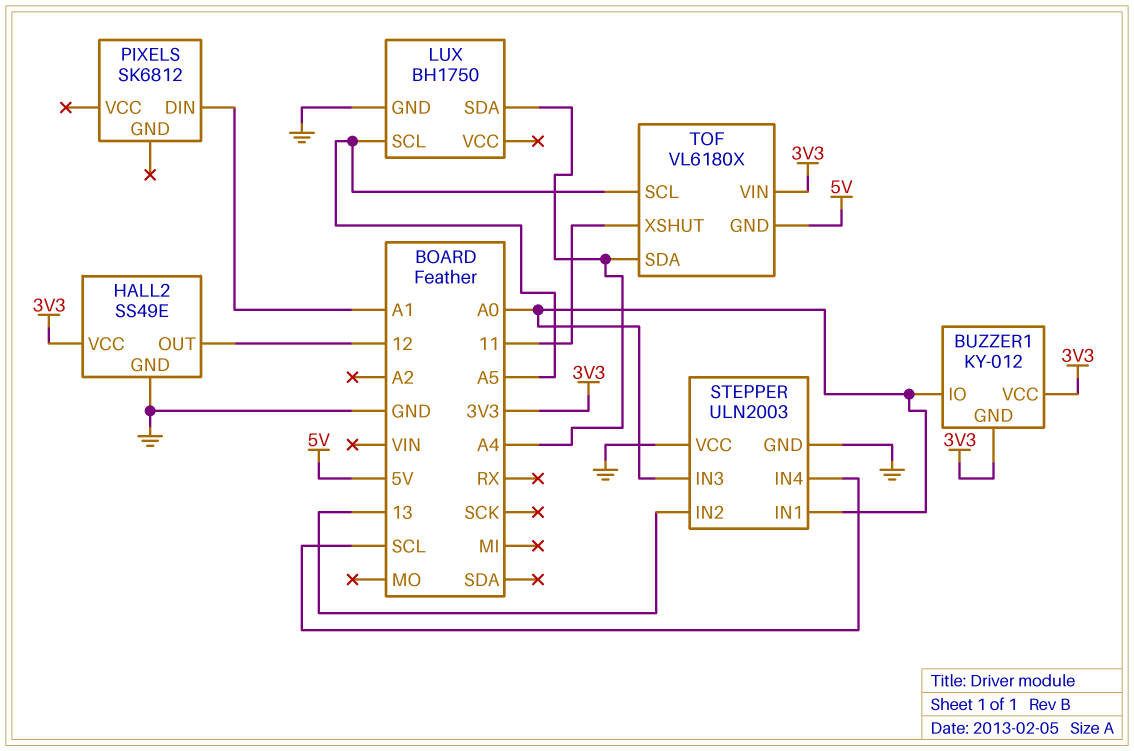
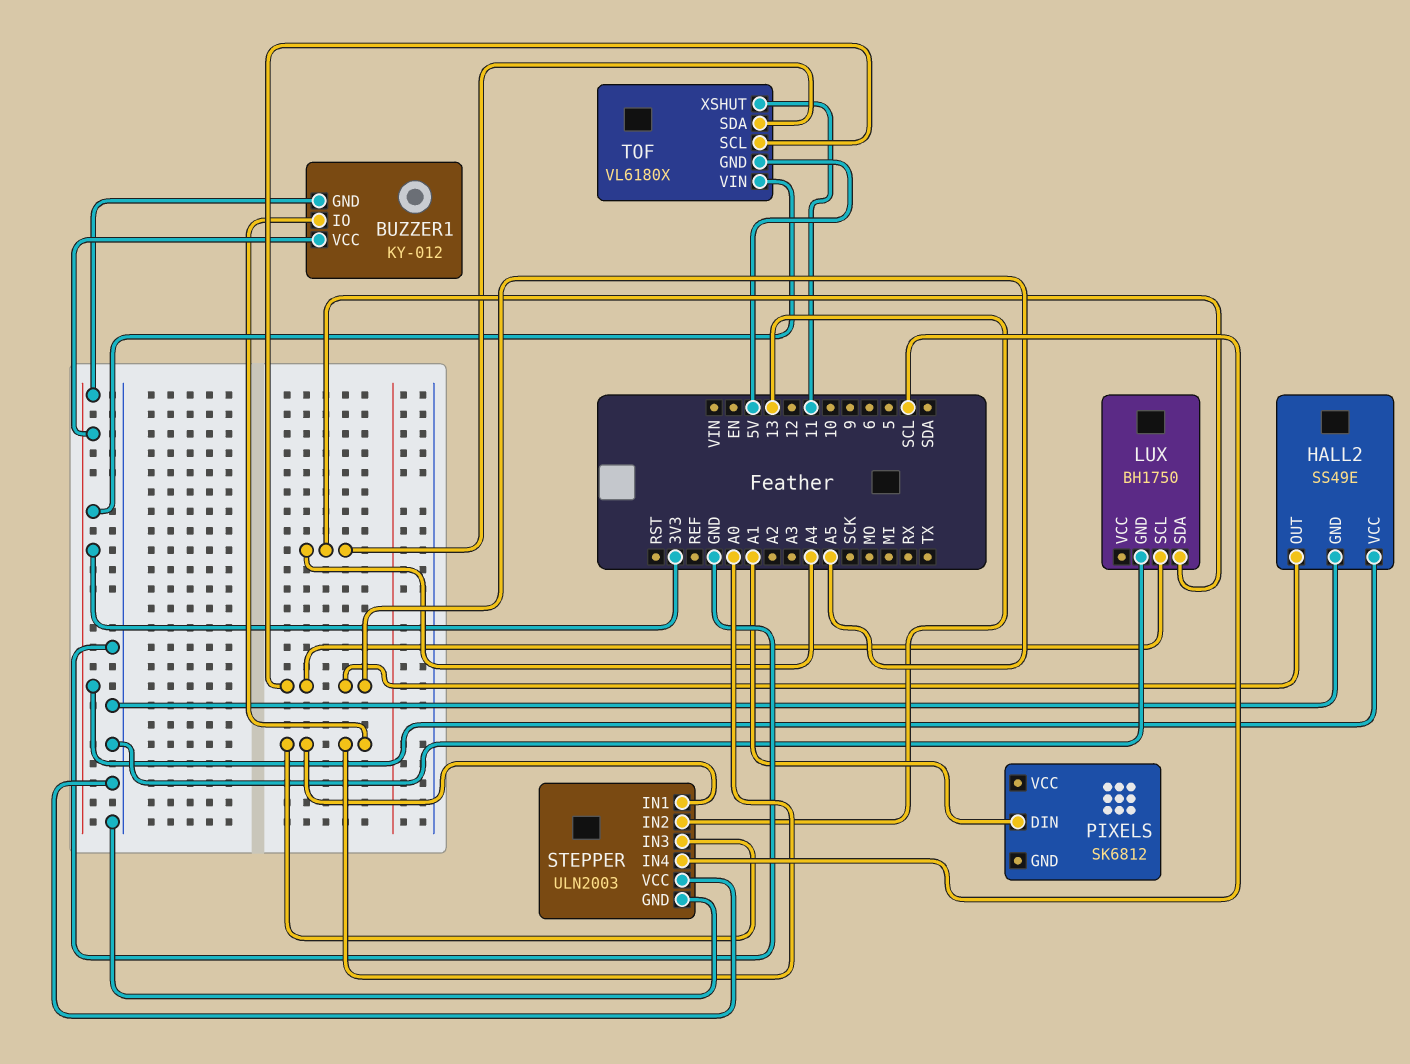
HALL2 pin OUT: 12 -> A5

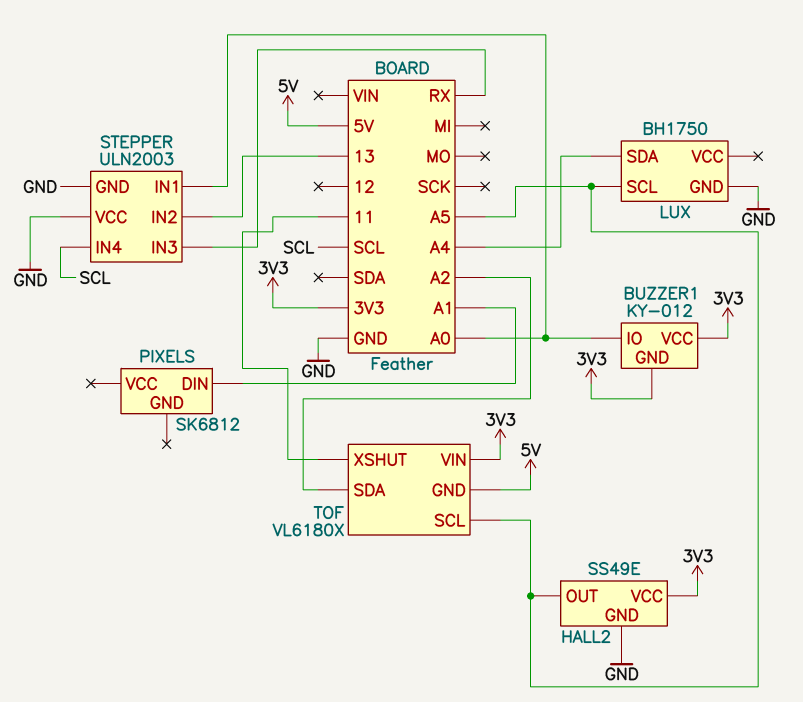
STEPPER pin IN3: A0 -> RX
TOF pin SDA: A4 -> A2

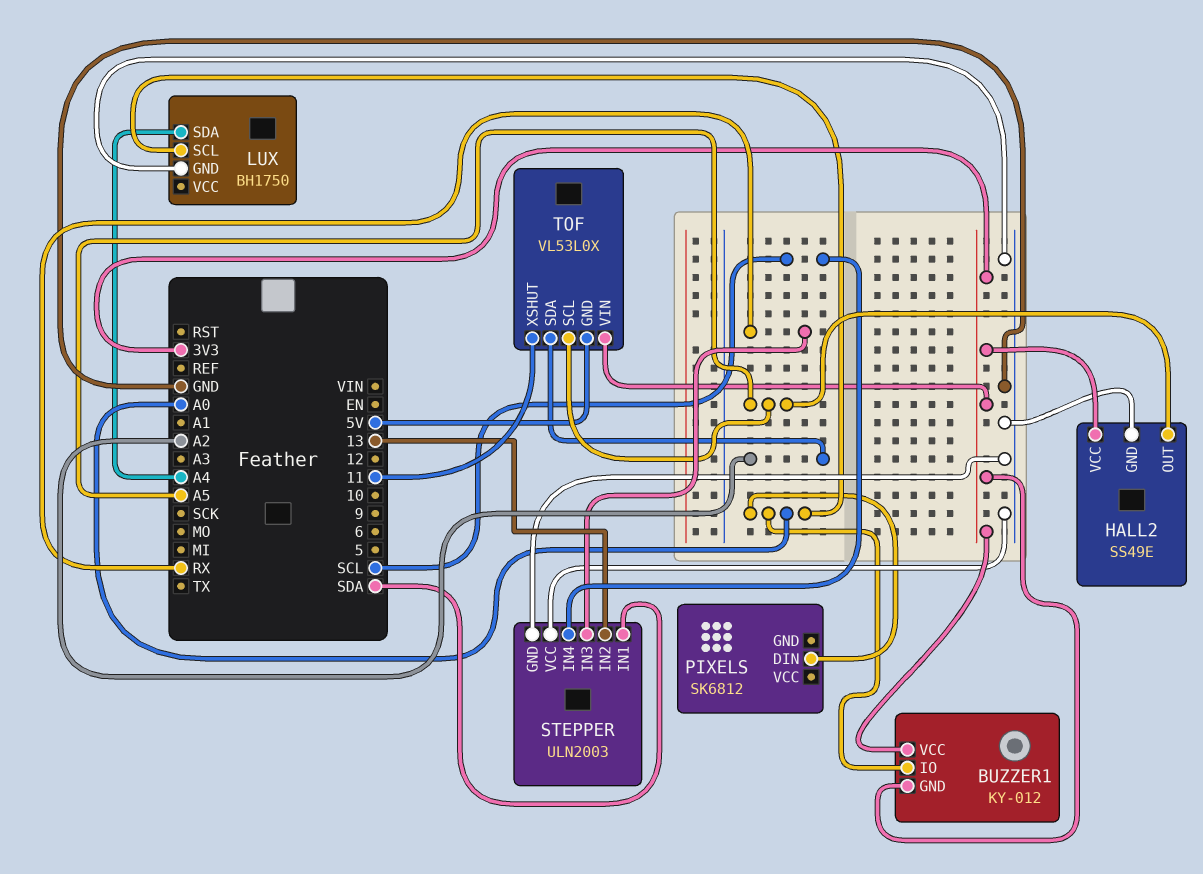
LUX pin SCL: A5 -> A0
PIXELS pin DIN: A1 -> A0
STEPPER pin IN1: A0 -> SDA
TOF: VL6180X -> VL53L0X

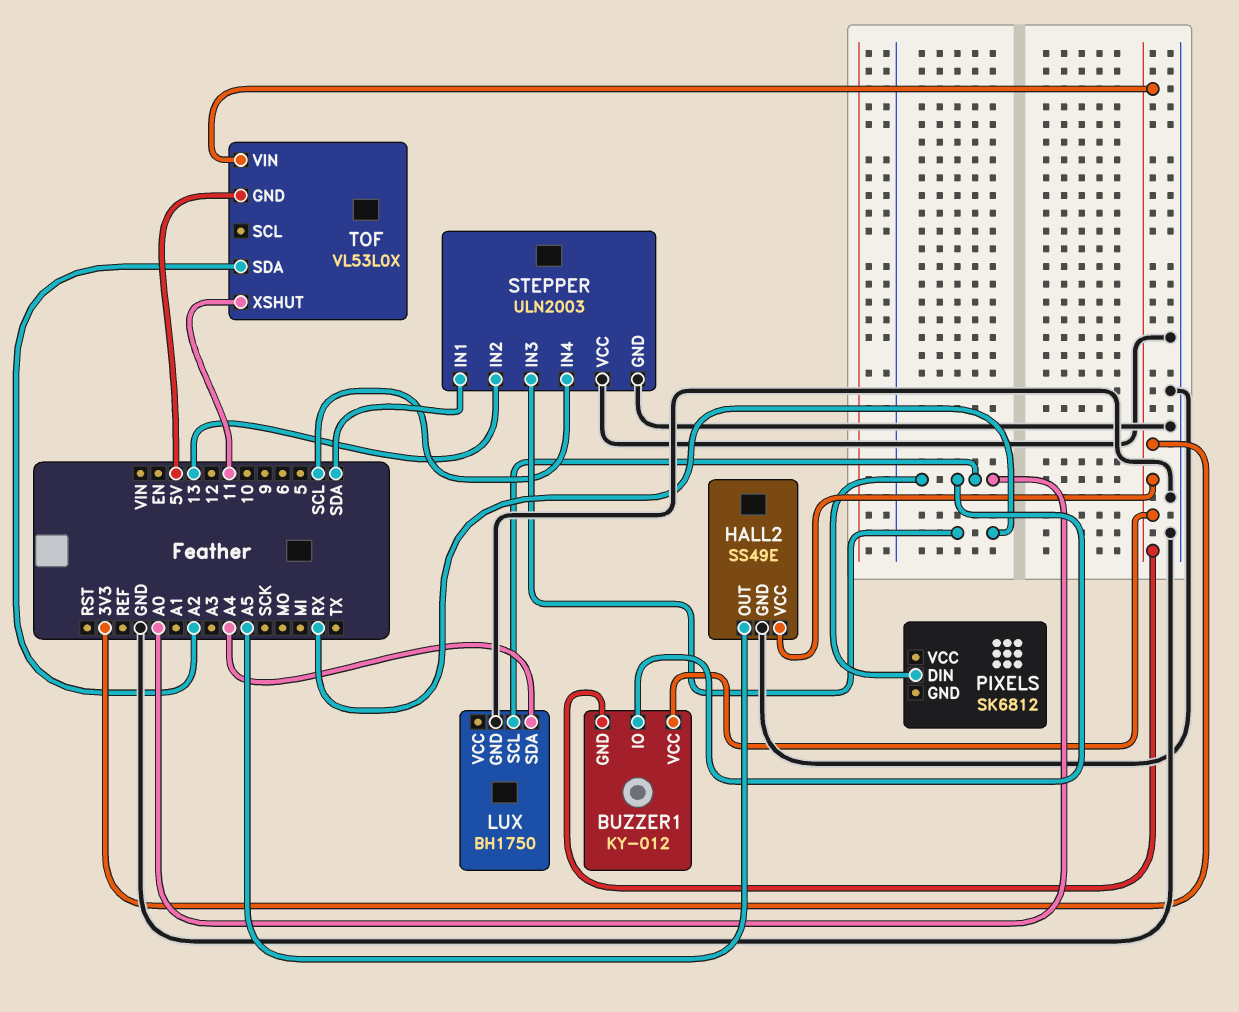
TOF pin SCL: A5 -> none

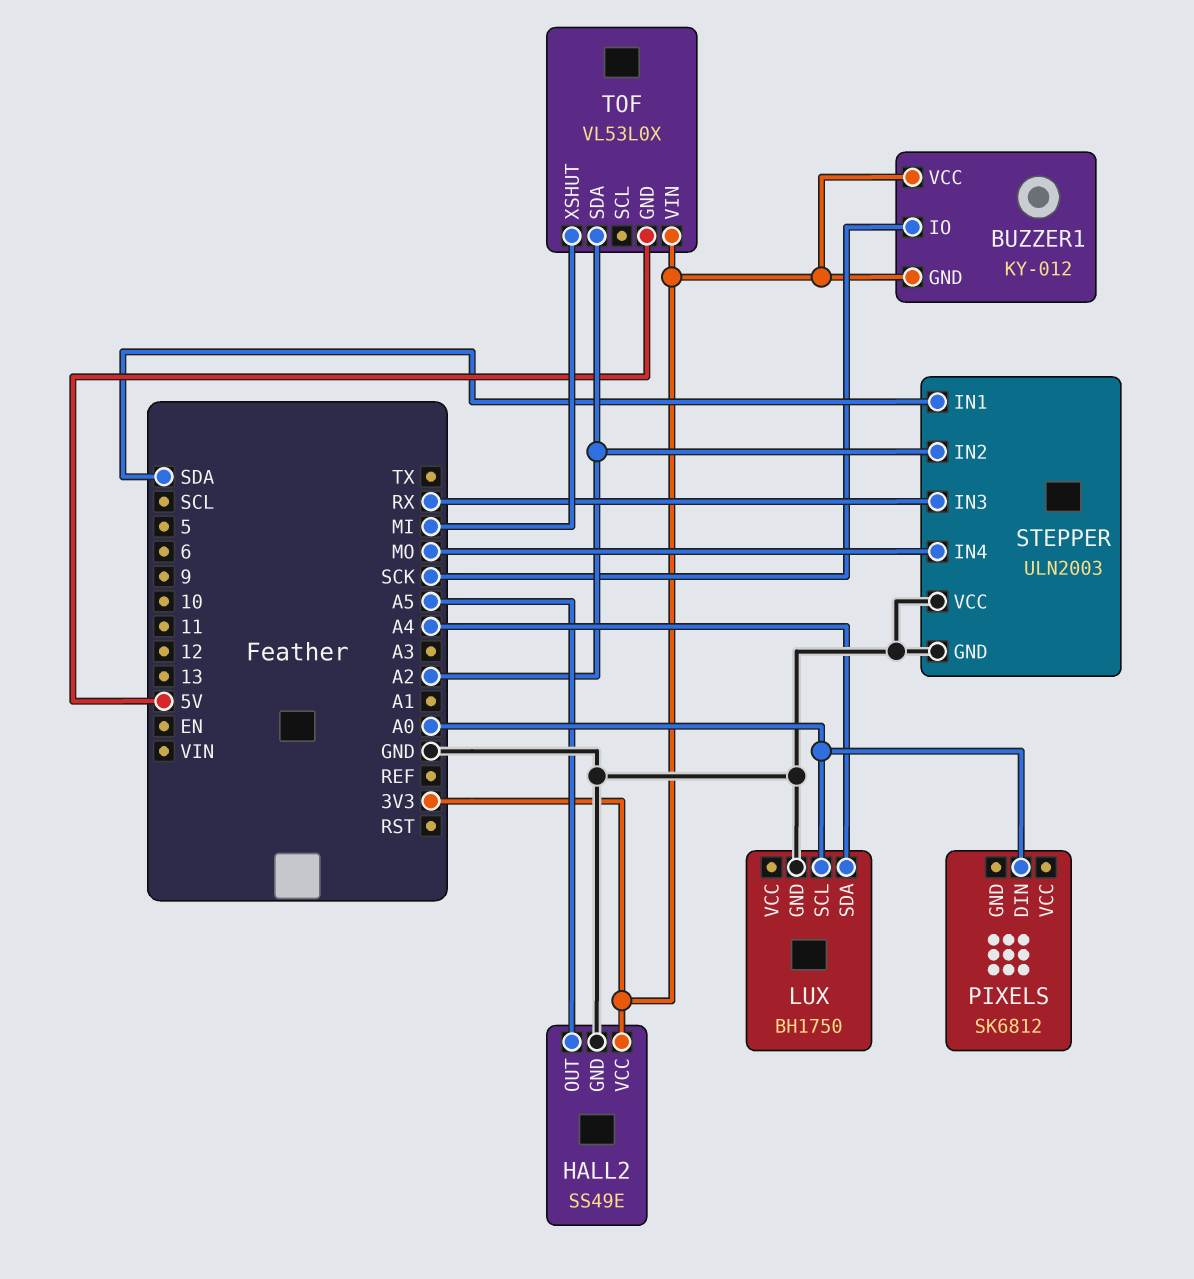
BUZZER1 pin IO: A0 -> SCK
STEPPER pin IN2: 13 -> A2
STEPPER pin IN4: SCL -> MO
TOF pin XSHUT: 11 -> MI

